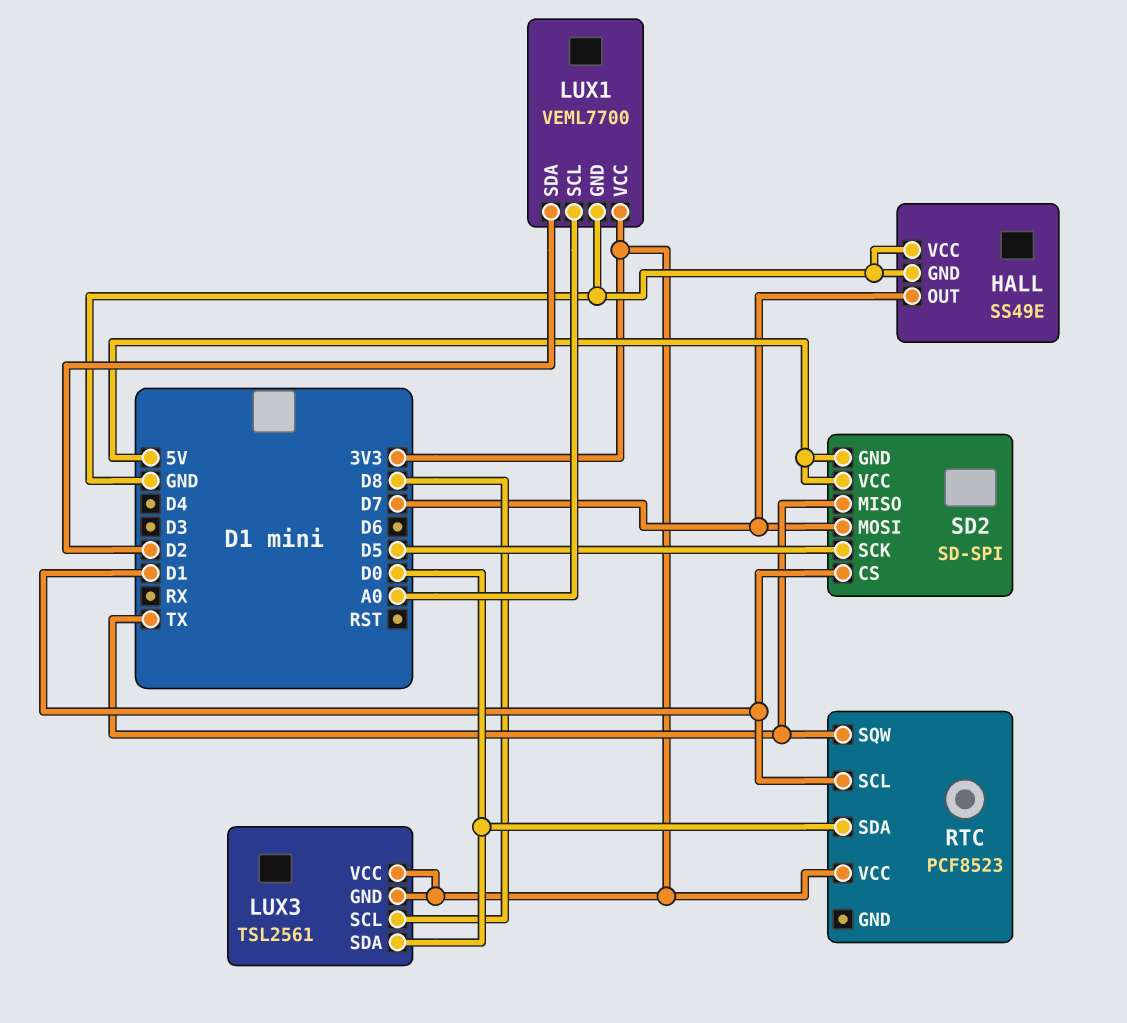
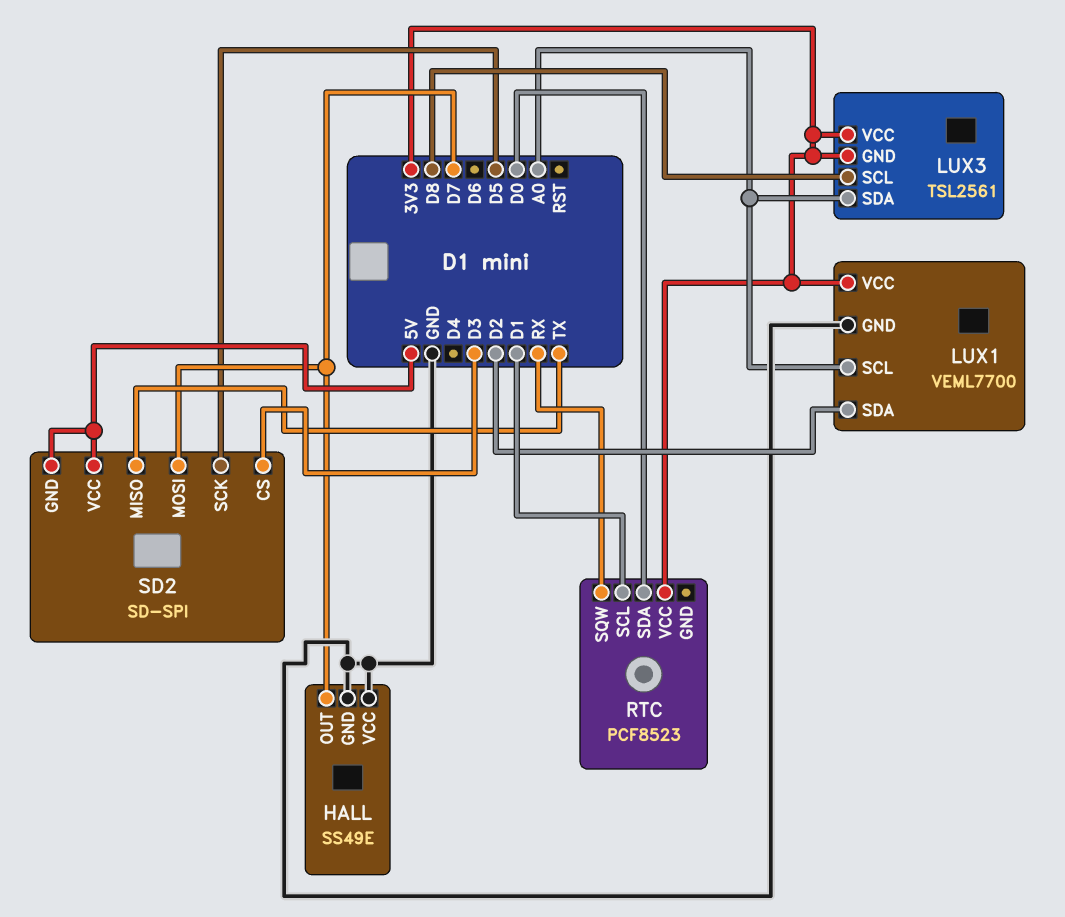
LUX3 pin SDA: D0 -> A0
RTC pin SQW: TX -> RX
SD2 pin CS: D1 -> D3

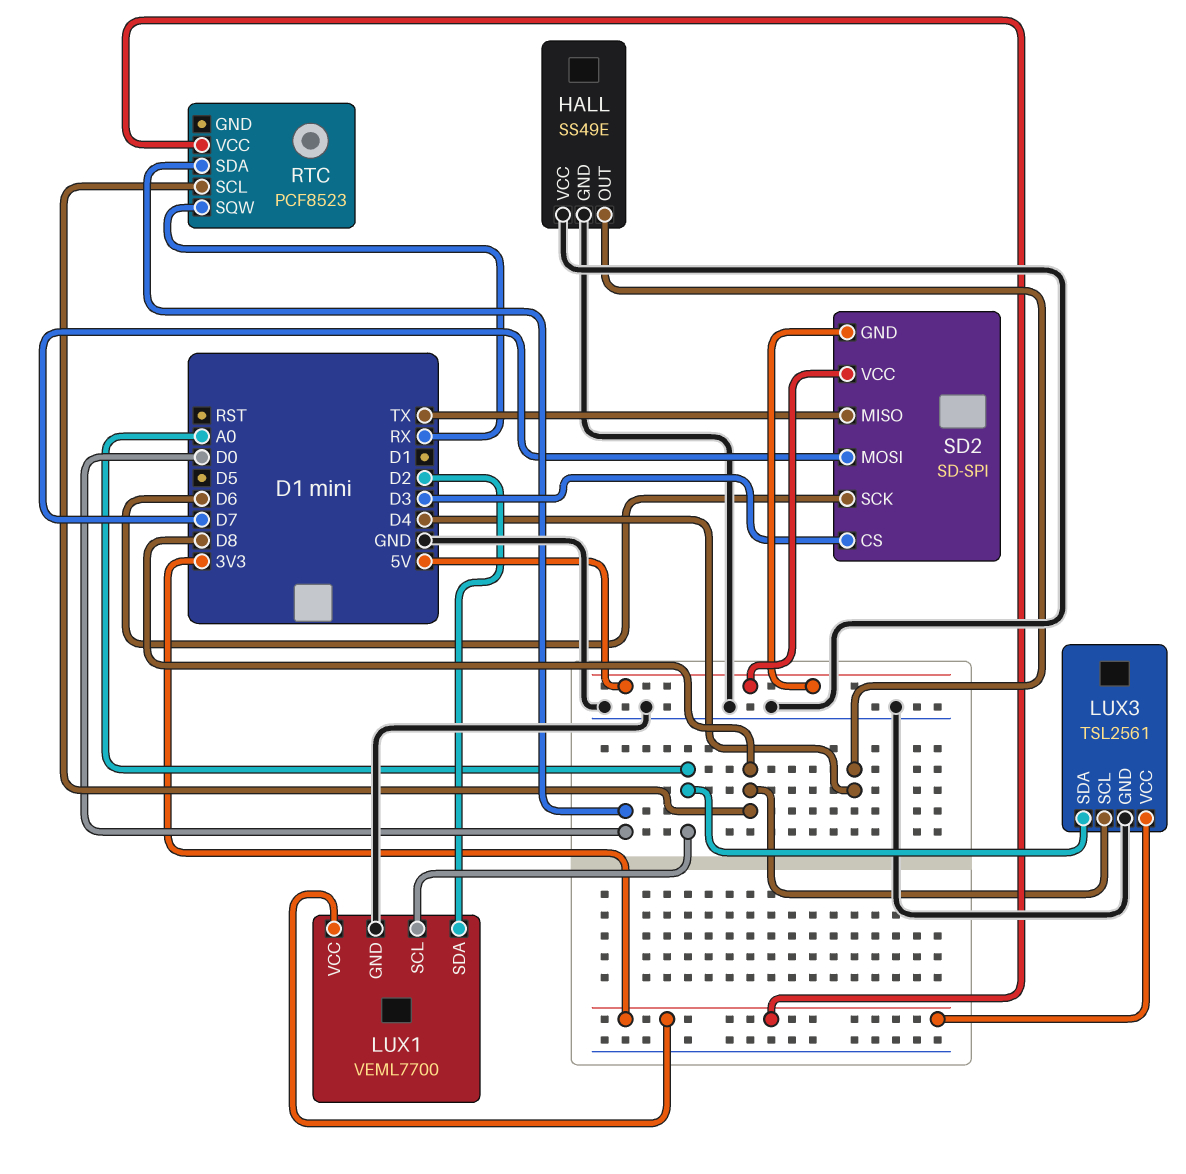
HALL pin OUT: D7 -> D4
LUX3 pin GND: 3V3 -> GND
RTC pin SCL: D1 -> D8
SD2 pin SCK: D5 -> D6

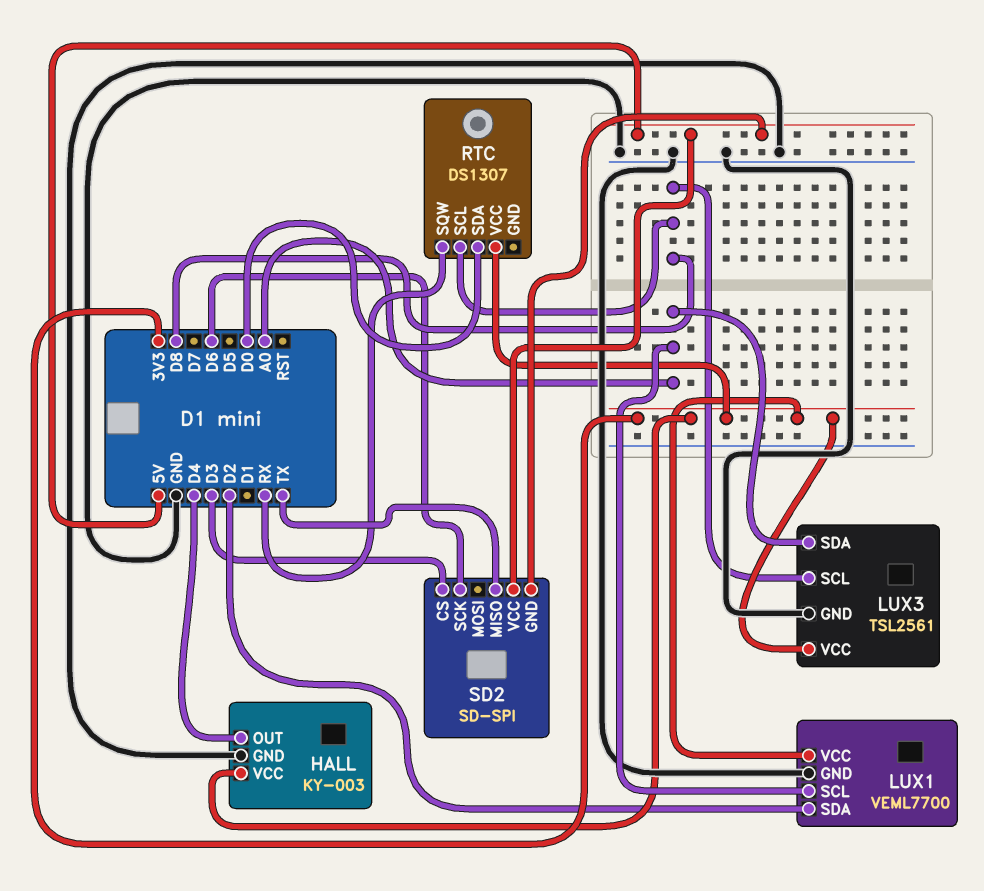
HALL: SS49E -> KY-003
HALL pin VCC: GND -> 3V3
RTC: PCF8523 -> DS1307
SD2 pin MOSI: D7 -> none

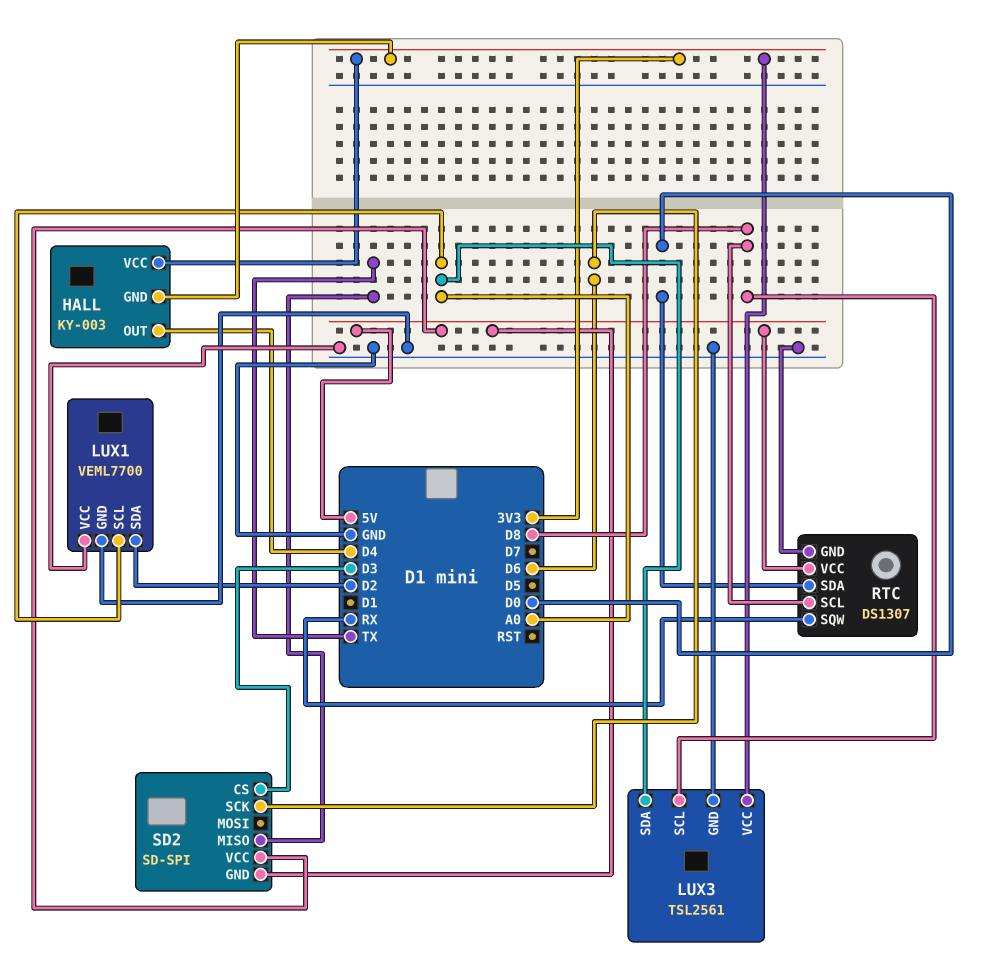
HALL pin GND: GND -> 3V3
LUX1 pin VCC: 3V3 -> GND
RTC pin GND: none -> GND
RTC pin VCC: 3V3 -> 5V

